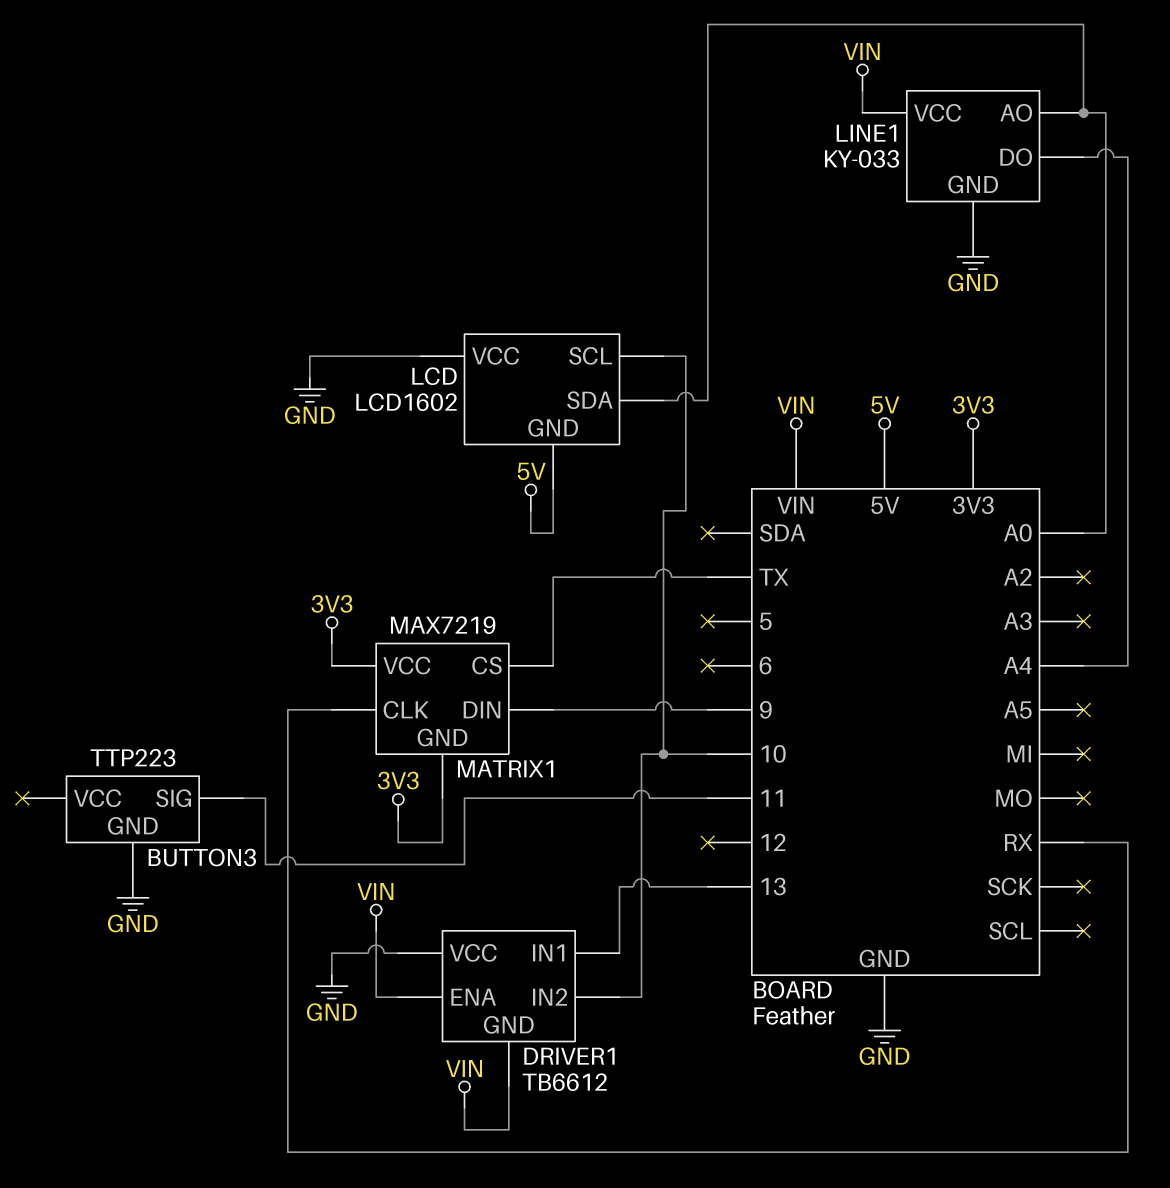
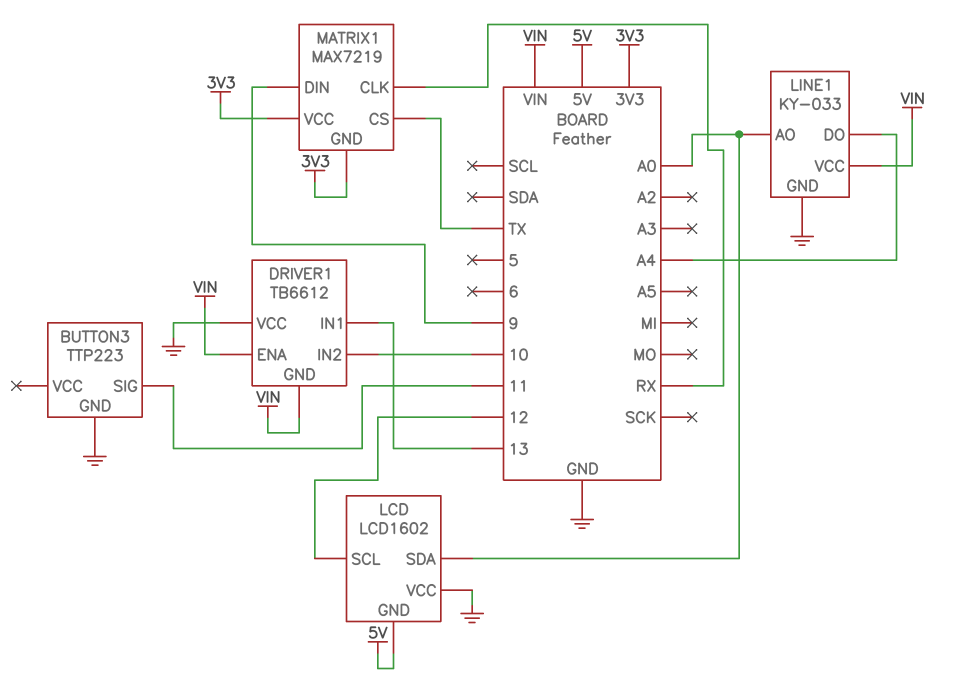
LCD pin SCL: 10 -> 12

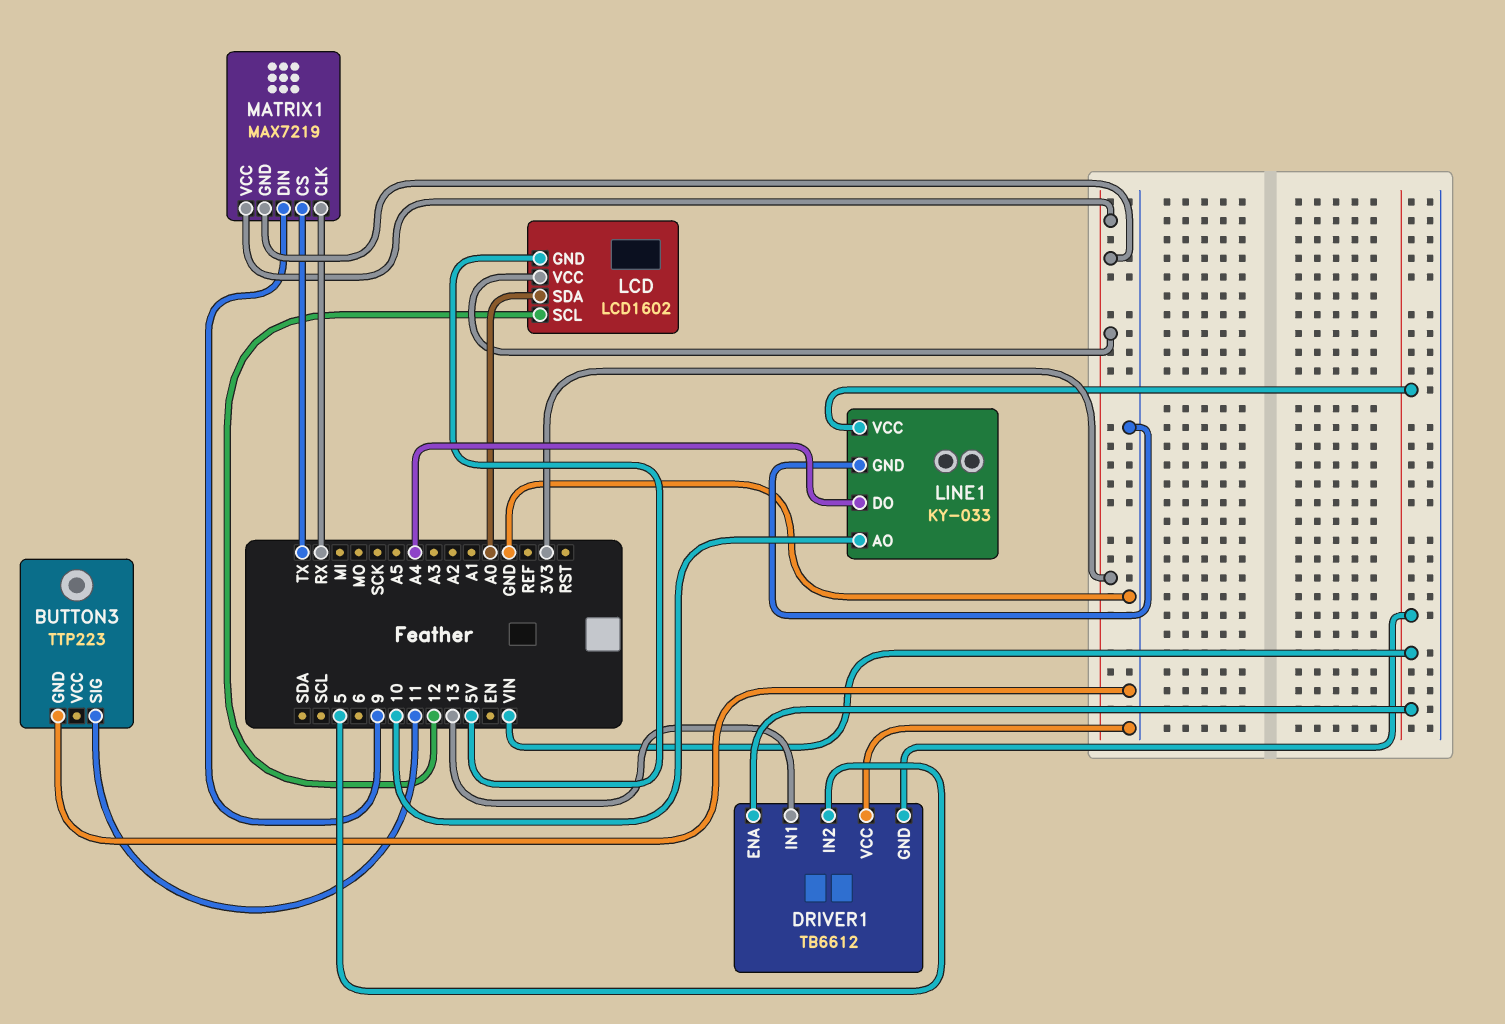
DRIVER1 pin IN2: 10 -> 5
LCD pin VCC: GND -> 3V3
LINE1 pin AO: A0 -> 10

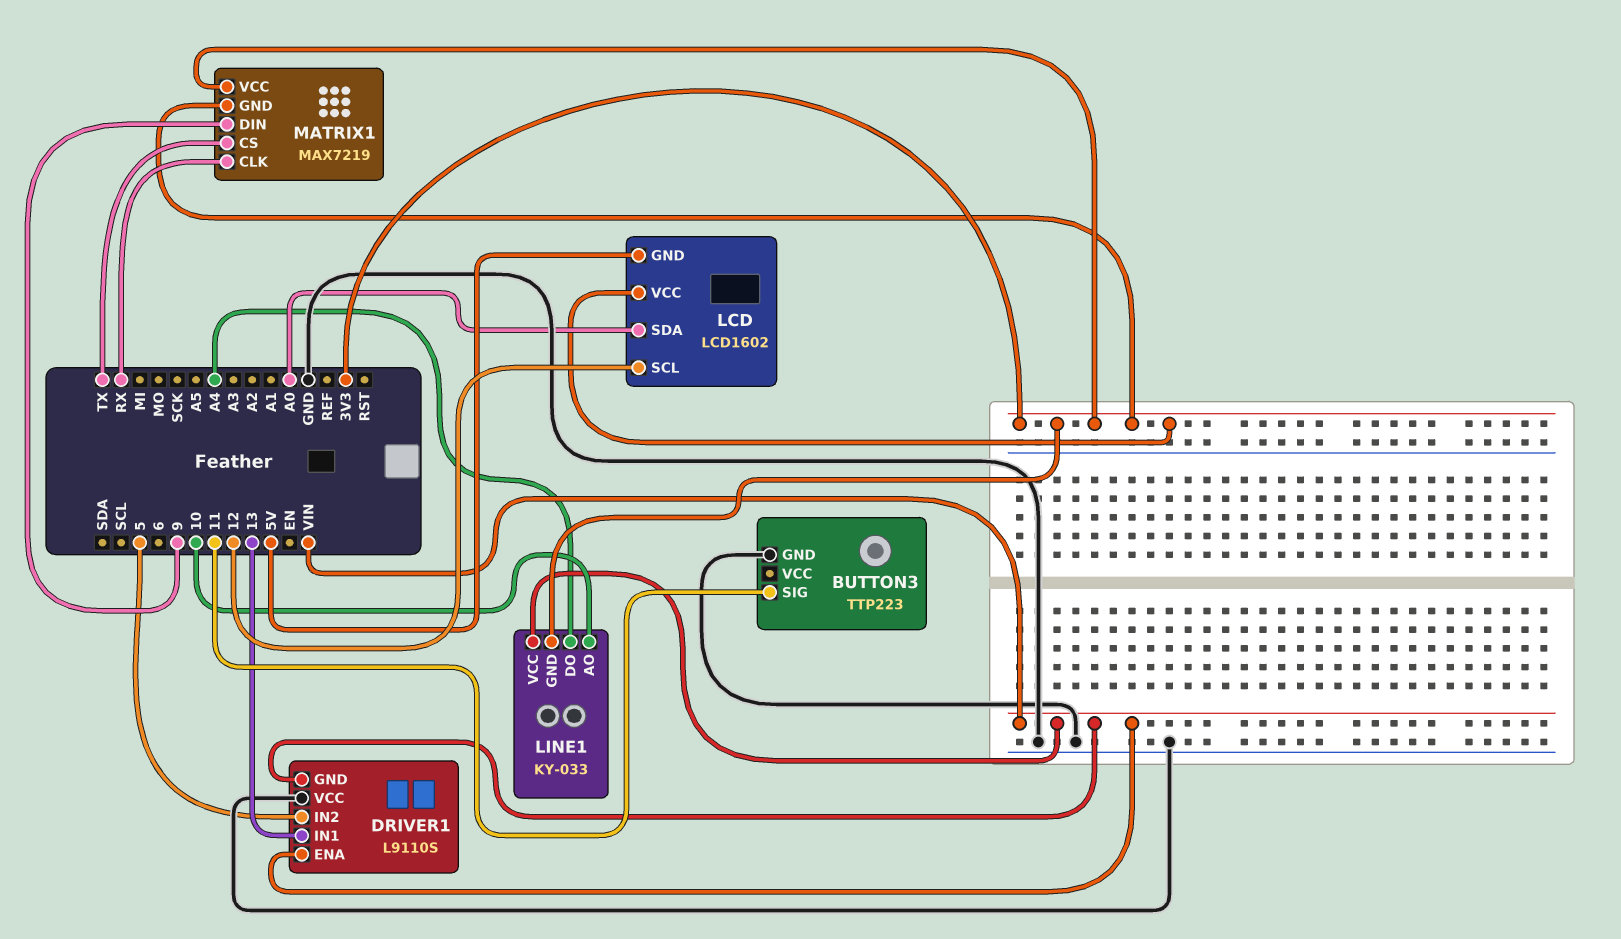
DRIVER1: TB6612 -> L9110S
LINE1 pin GND: GND -> 3V3

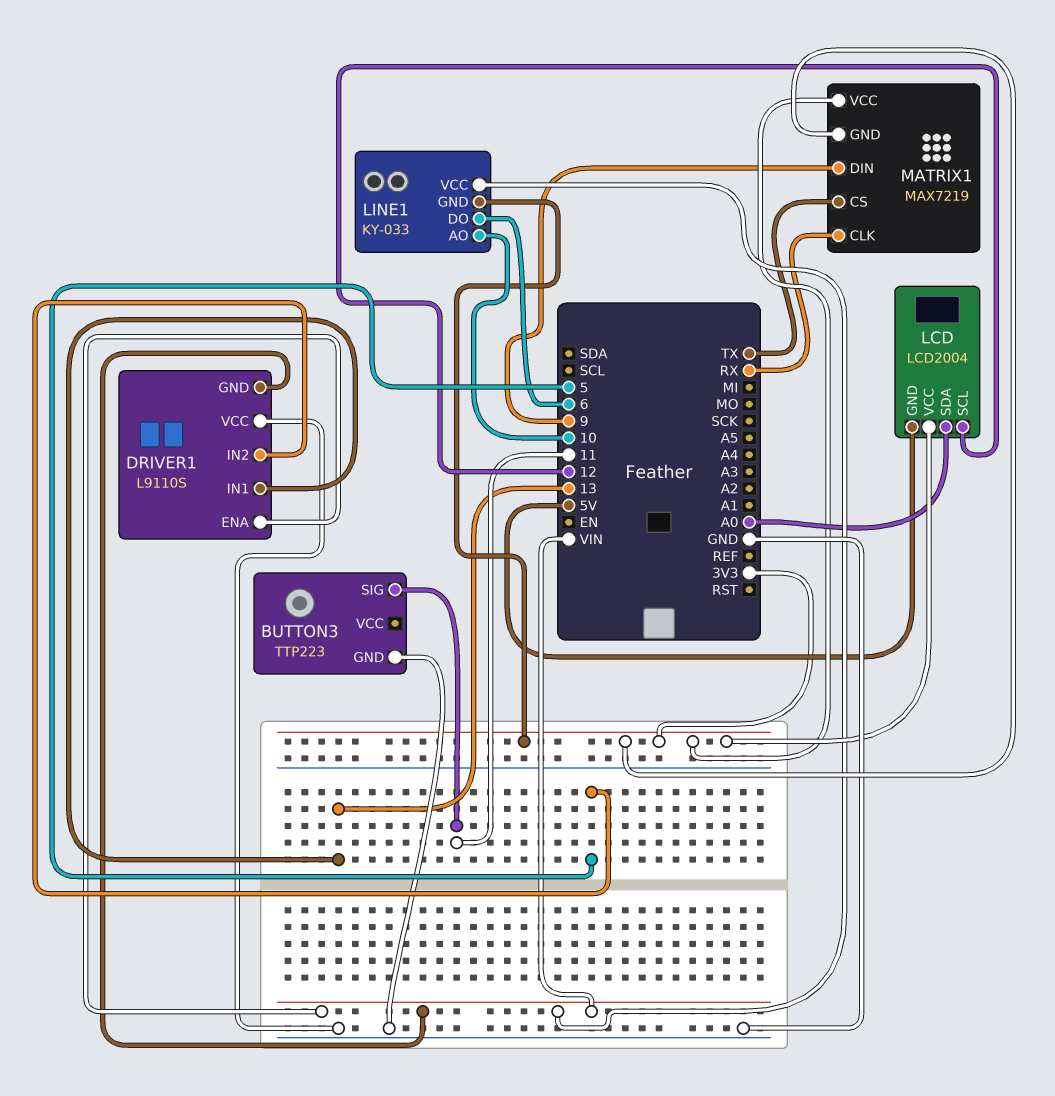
LCD: LCD1602 -> LCD2004
LINE1 pin DO: A4 -> 6

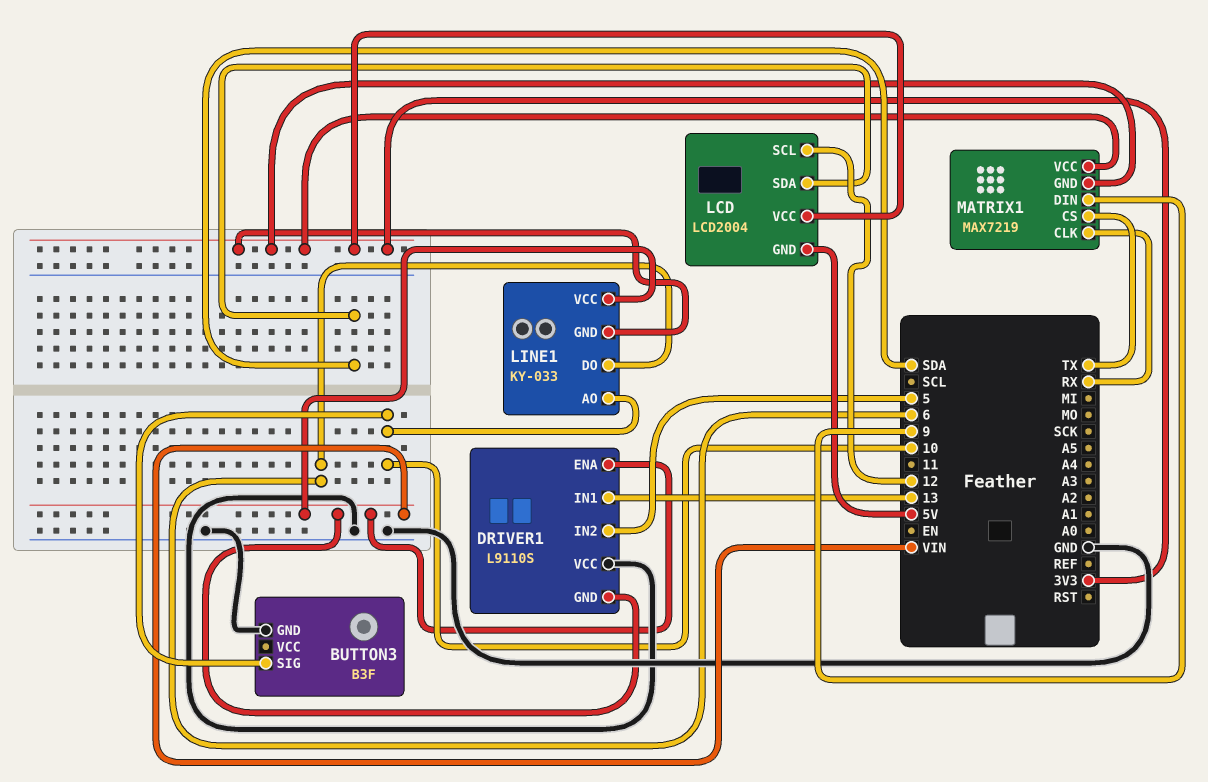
BUTTON3: TTP223 -> B3F
BUTTON3 pin SIG: 11 -> 10
LCD pin SDA: A0 -> SDA

